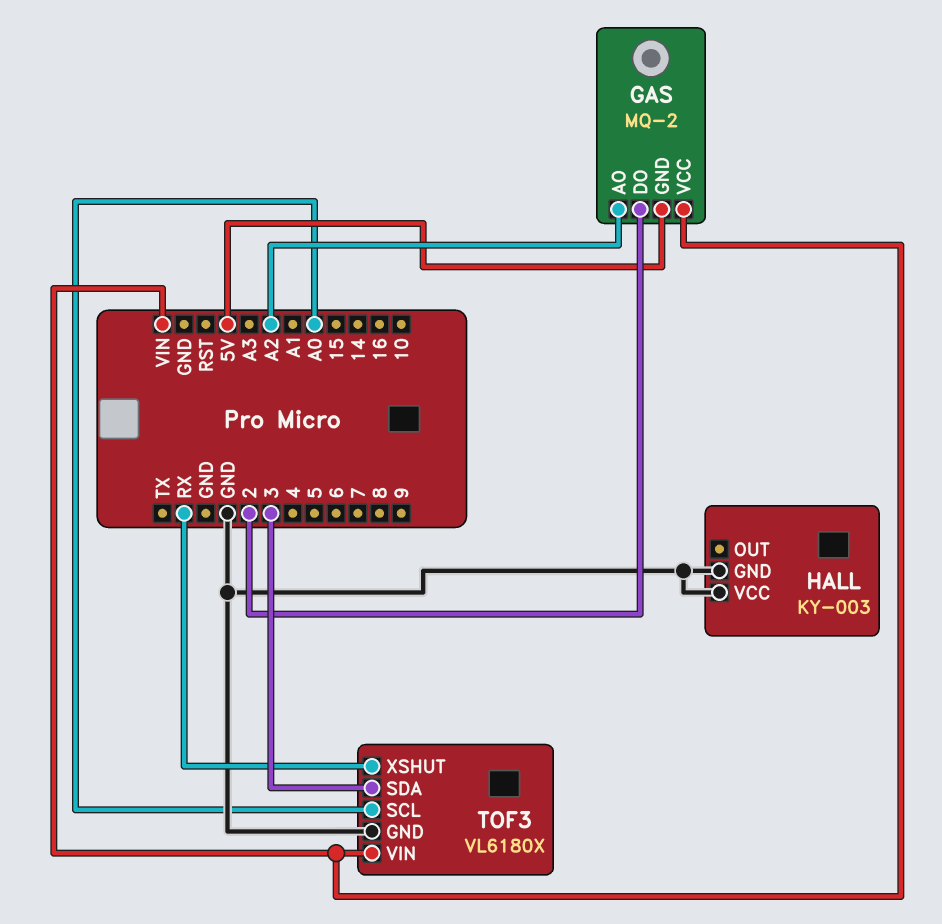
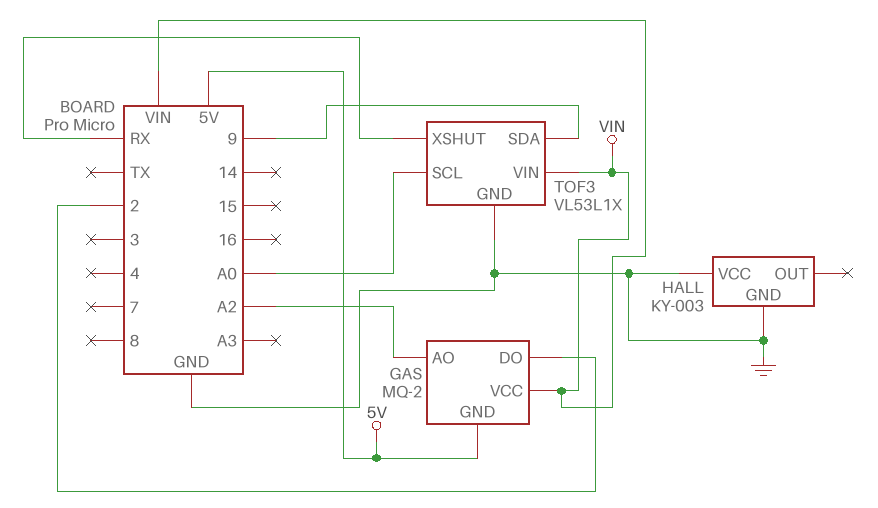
TOF3: VL6180X -> VL53L1X
TOF3 pin SDA: 3 -> 9

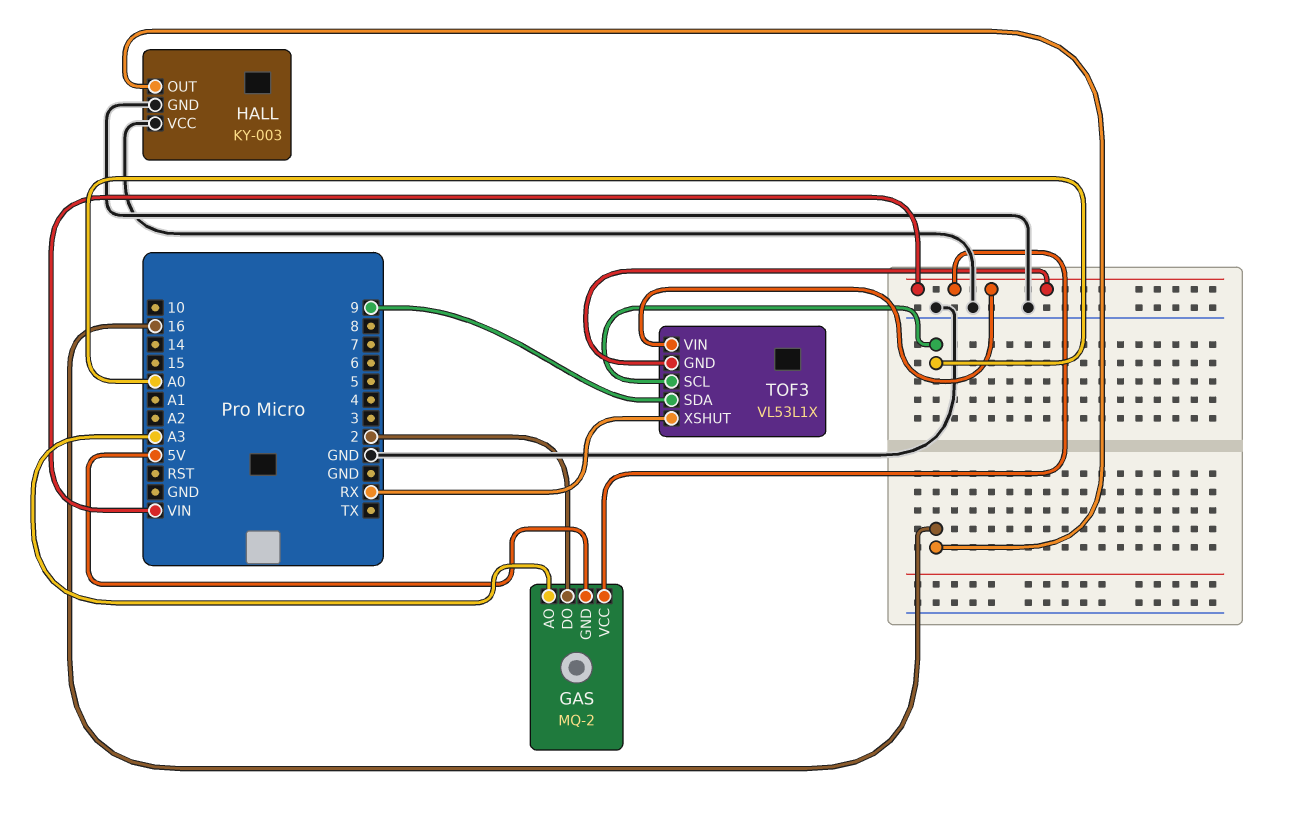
GAS pin AO: A2 -> A3
HALL pin OUT: none -> 16
TOF3 pin GND: GND -> VIN

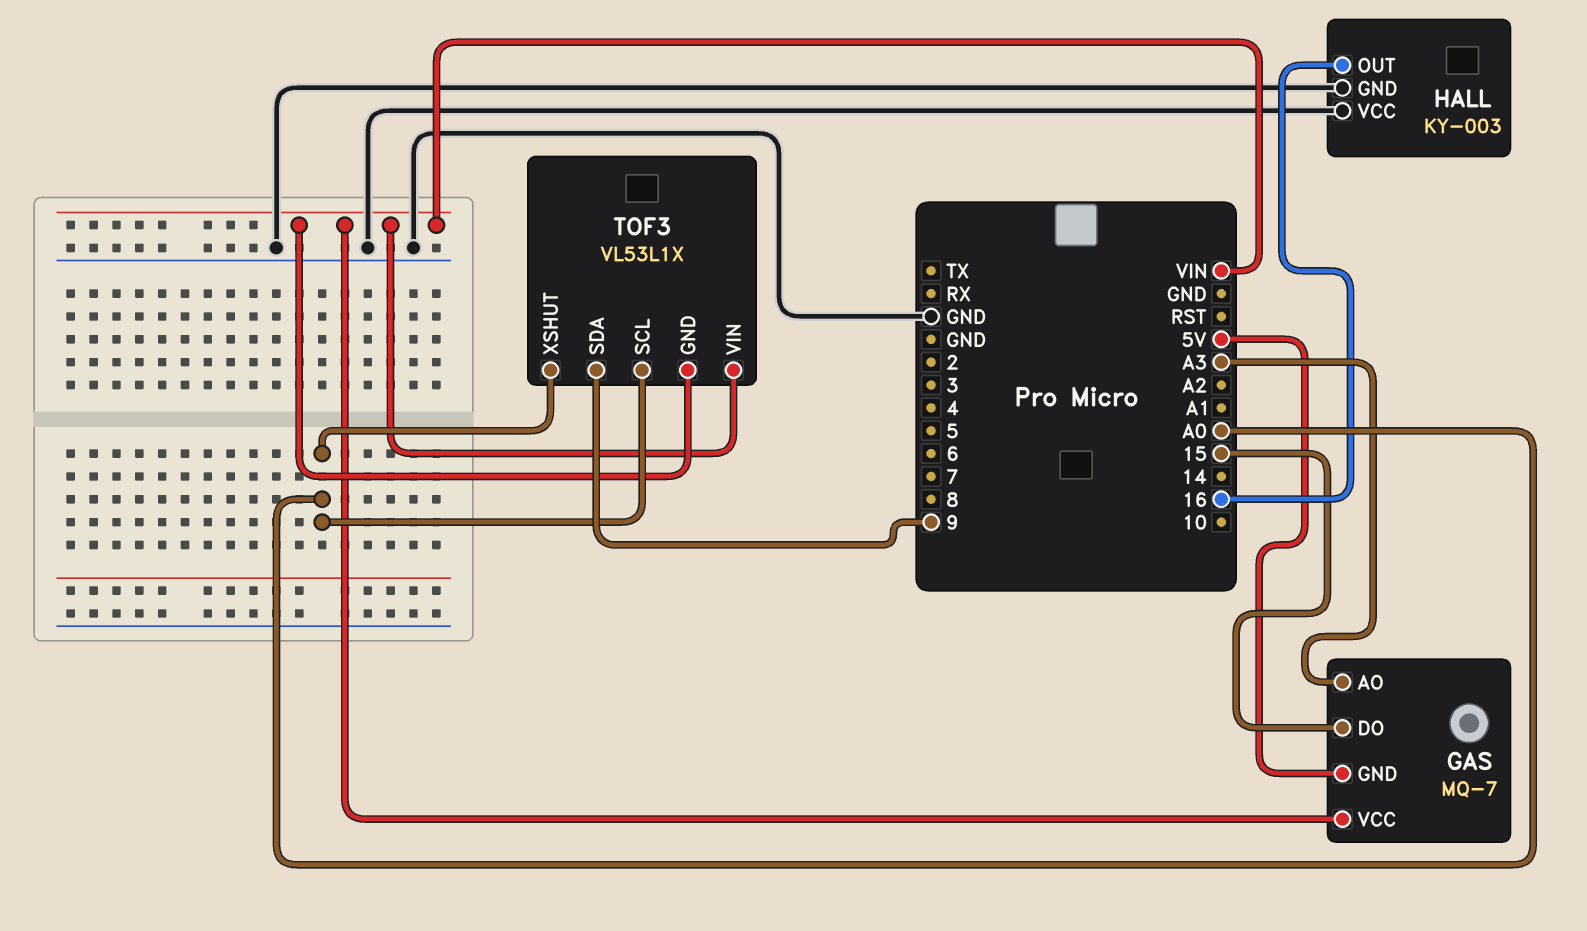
GAS: MQ-2 -> MQ-7
GAS pin DO: 2 -> 15
TOF3 pin XSHUT: RX -> A0

